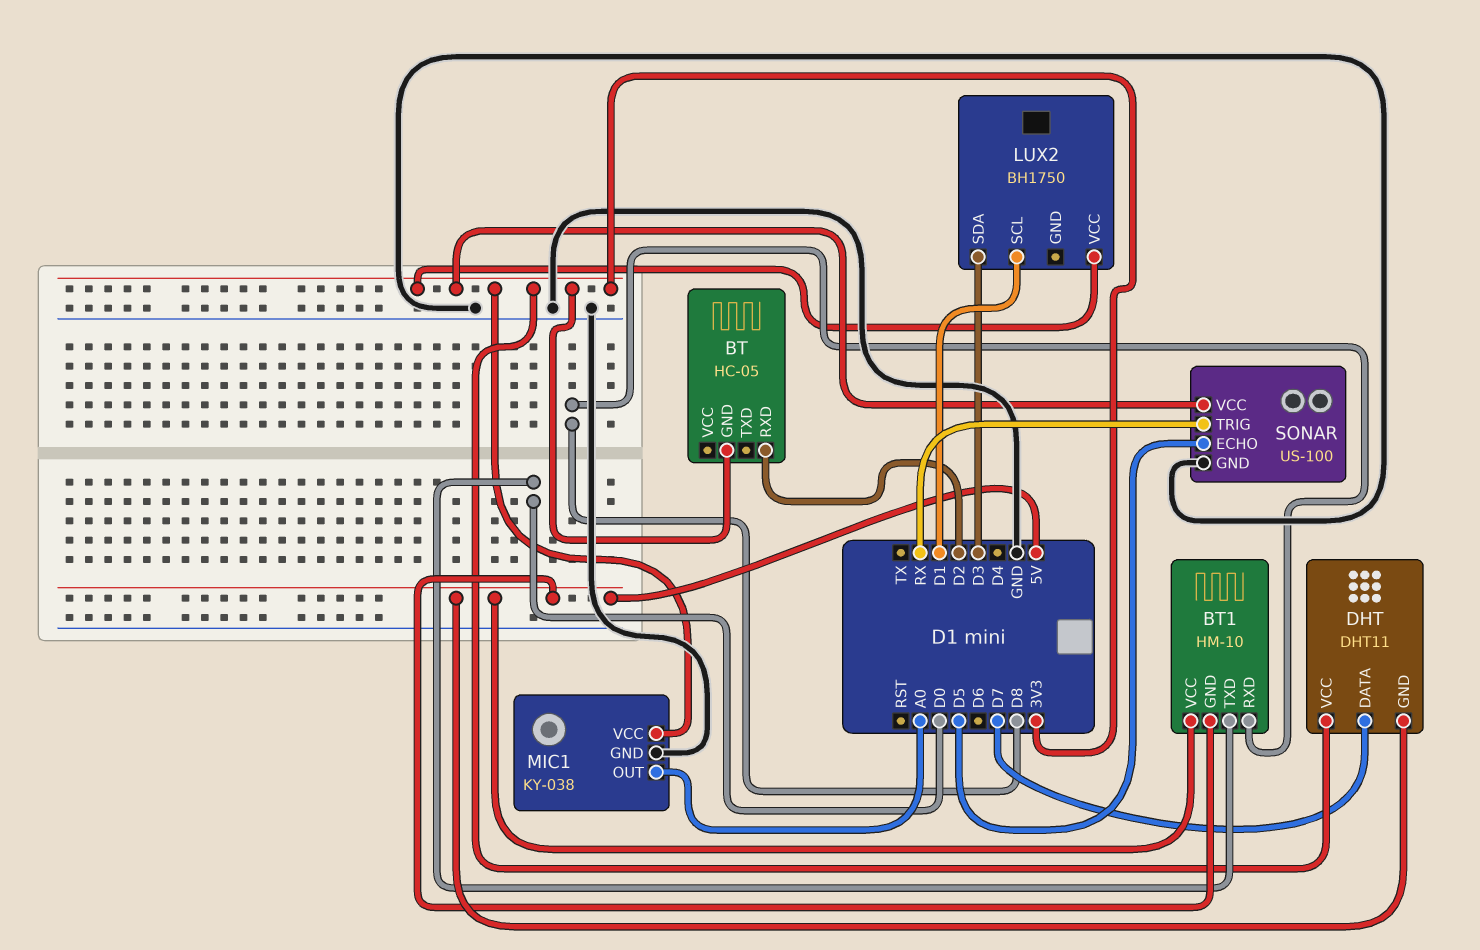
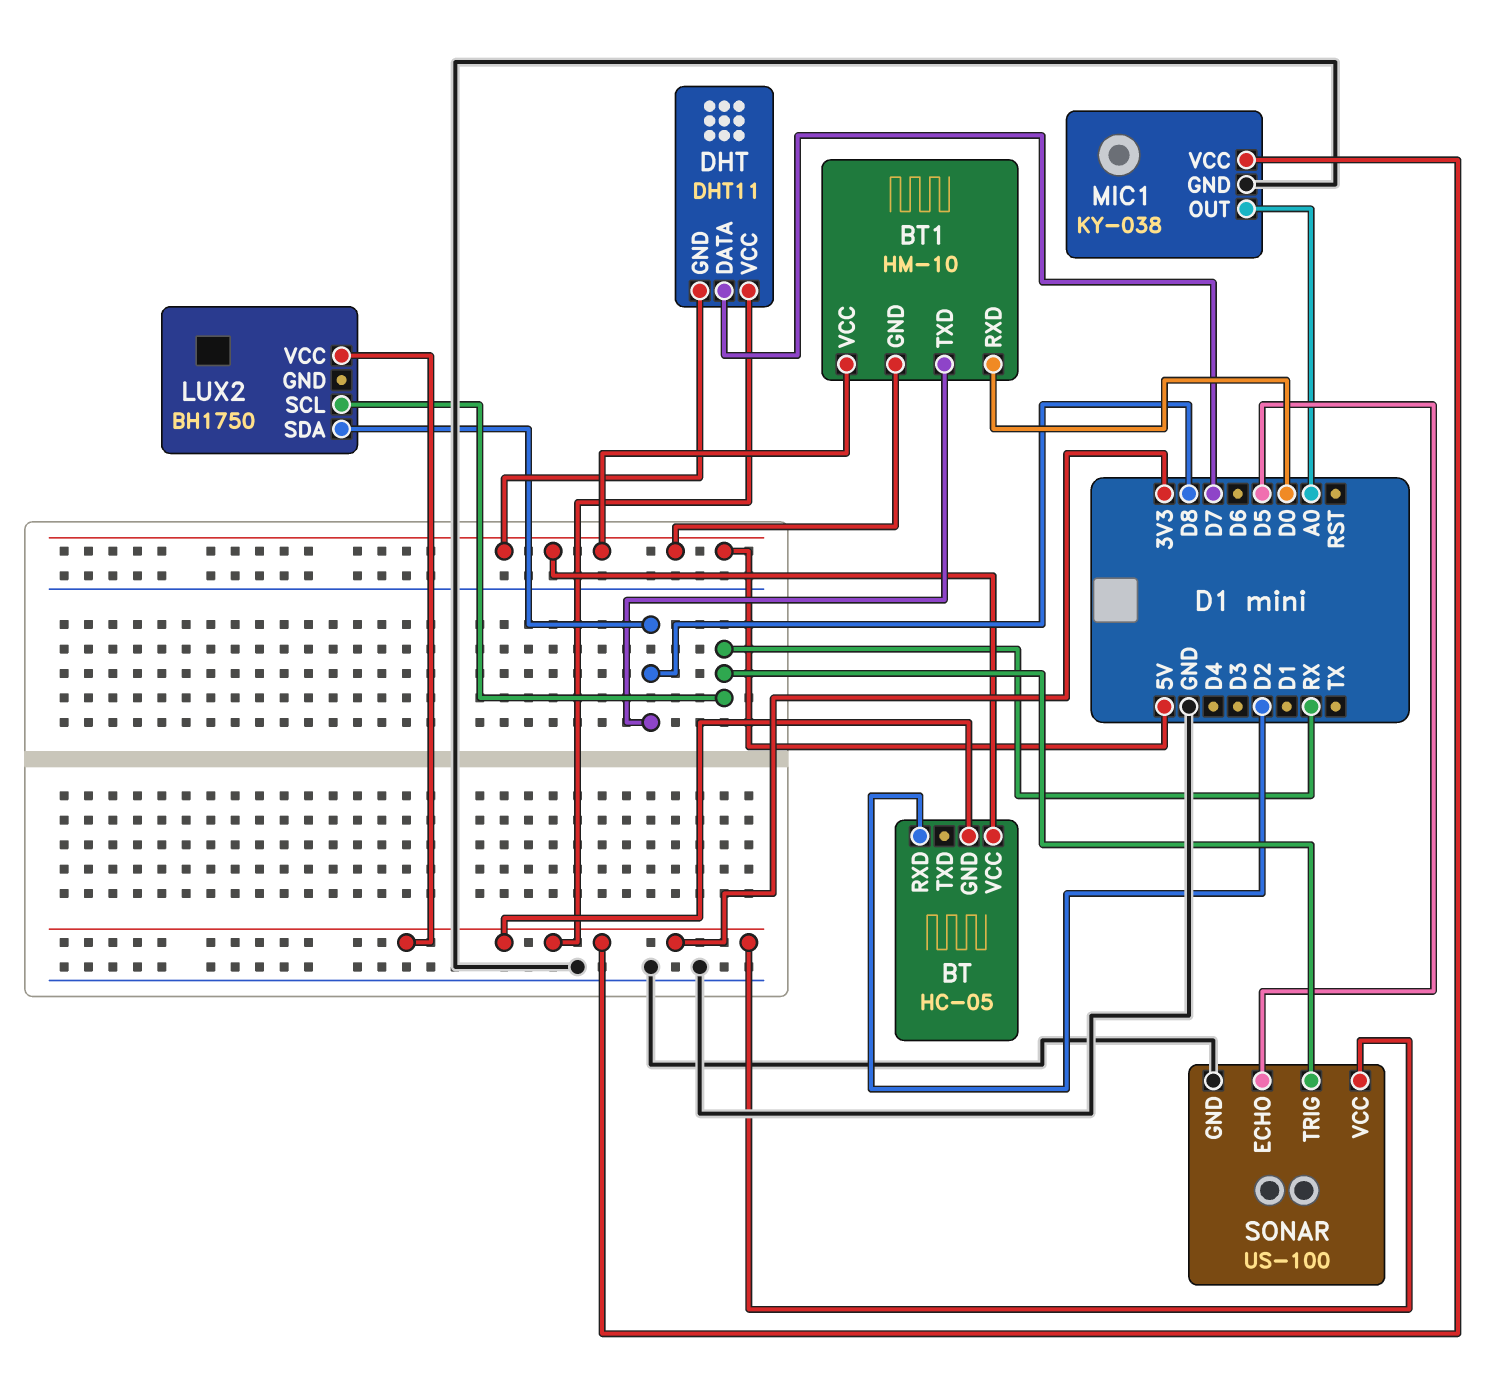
BT pin VCC: none -> 5V
BT1 pin RXD: D8 -> D0
BT1 pin TXD: D0 -> D8
LUX2 pin SCL: D1 -> RX
LUX2 pin SDA: D3 -> D8

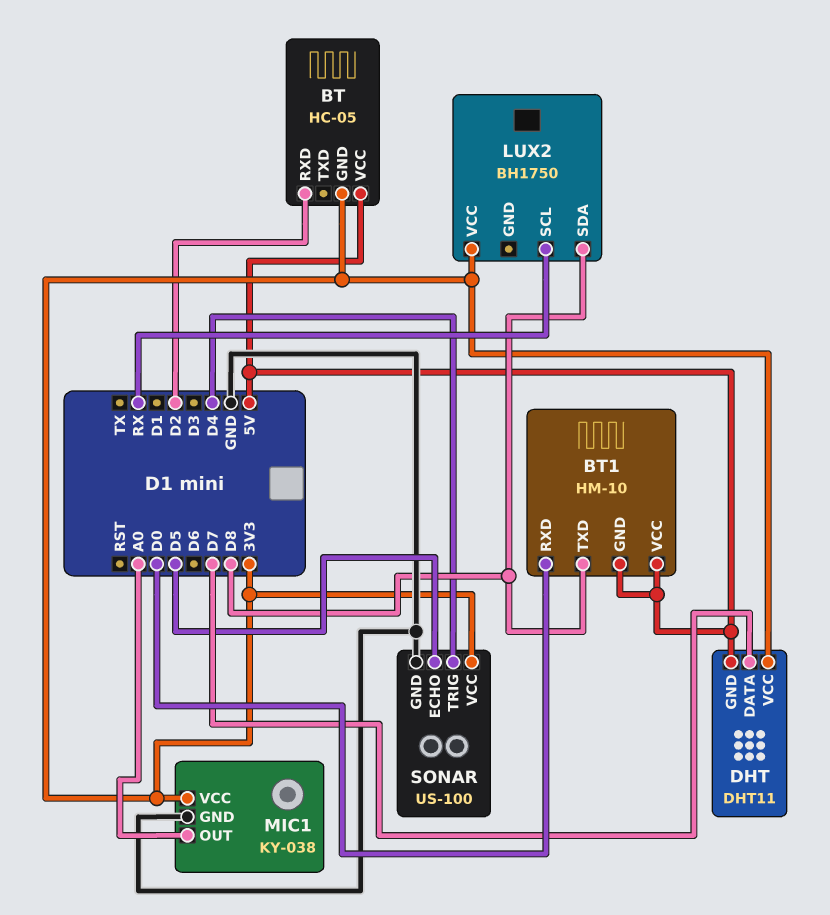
SONAR pin TRIG: RX -> D4

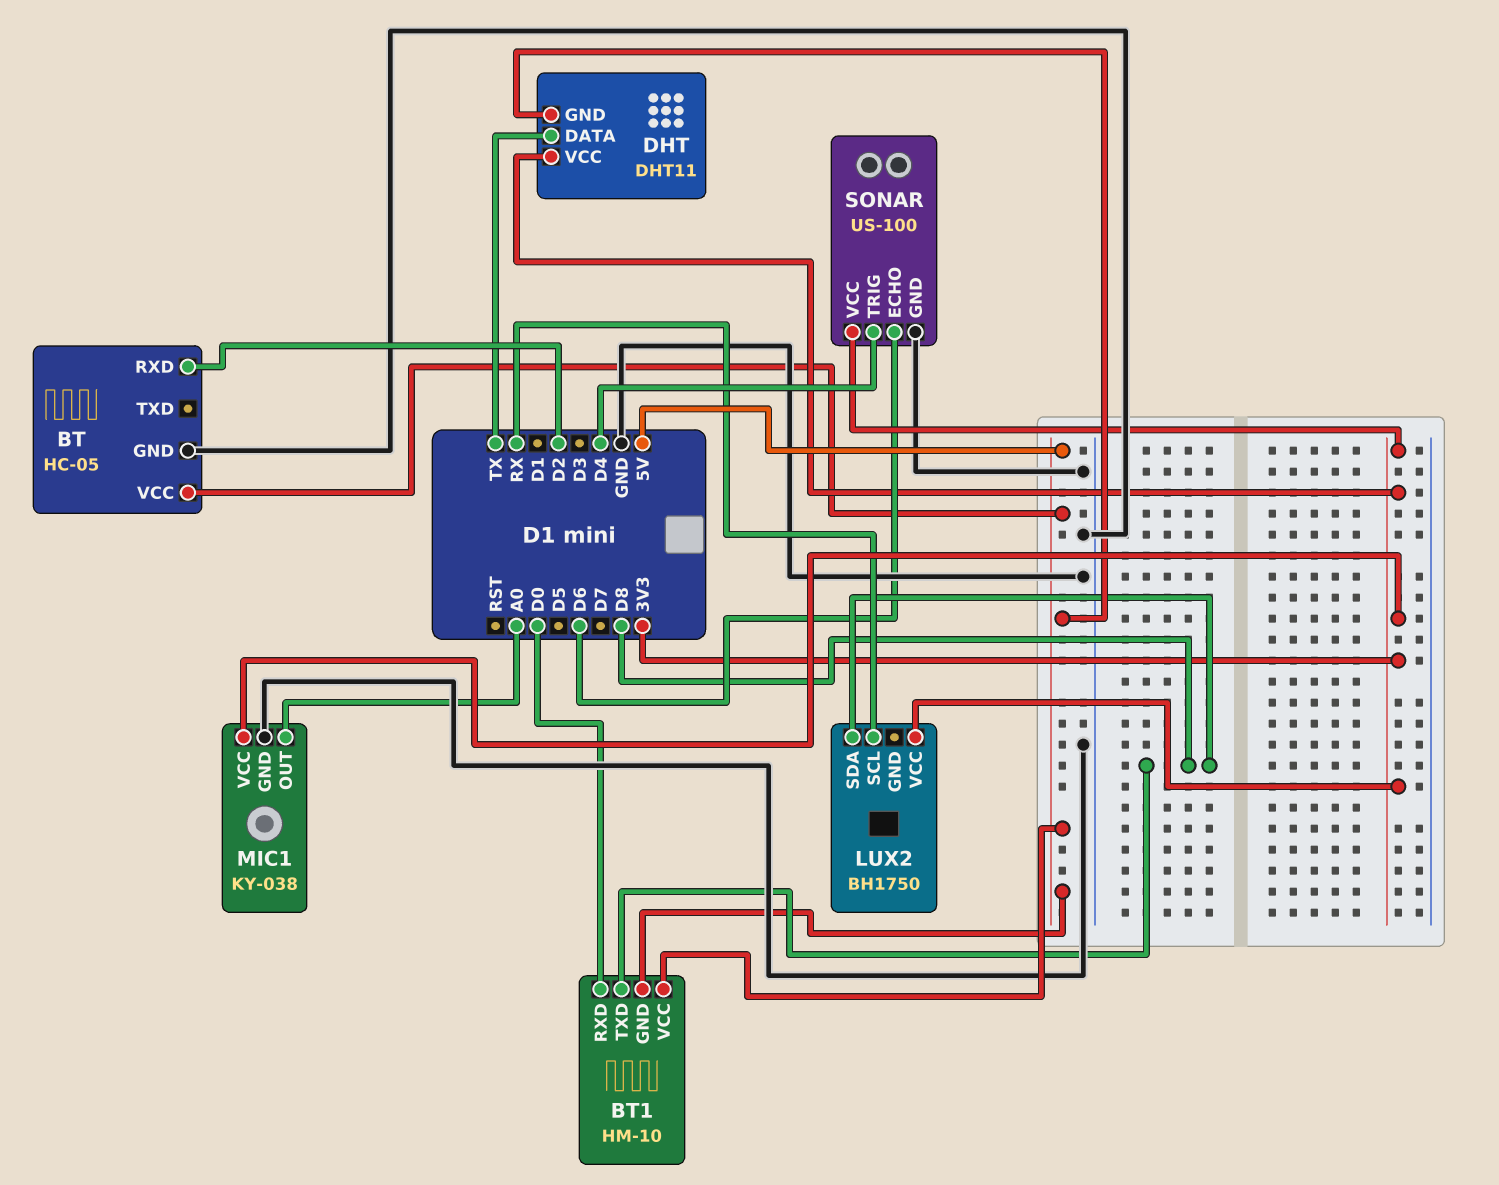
BT pin GND: 3V3 -> GND
DHT pin DATA: D7 -> TX
SONAR pin ECHO: D5 -> D6

